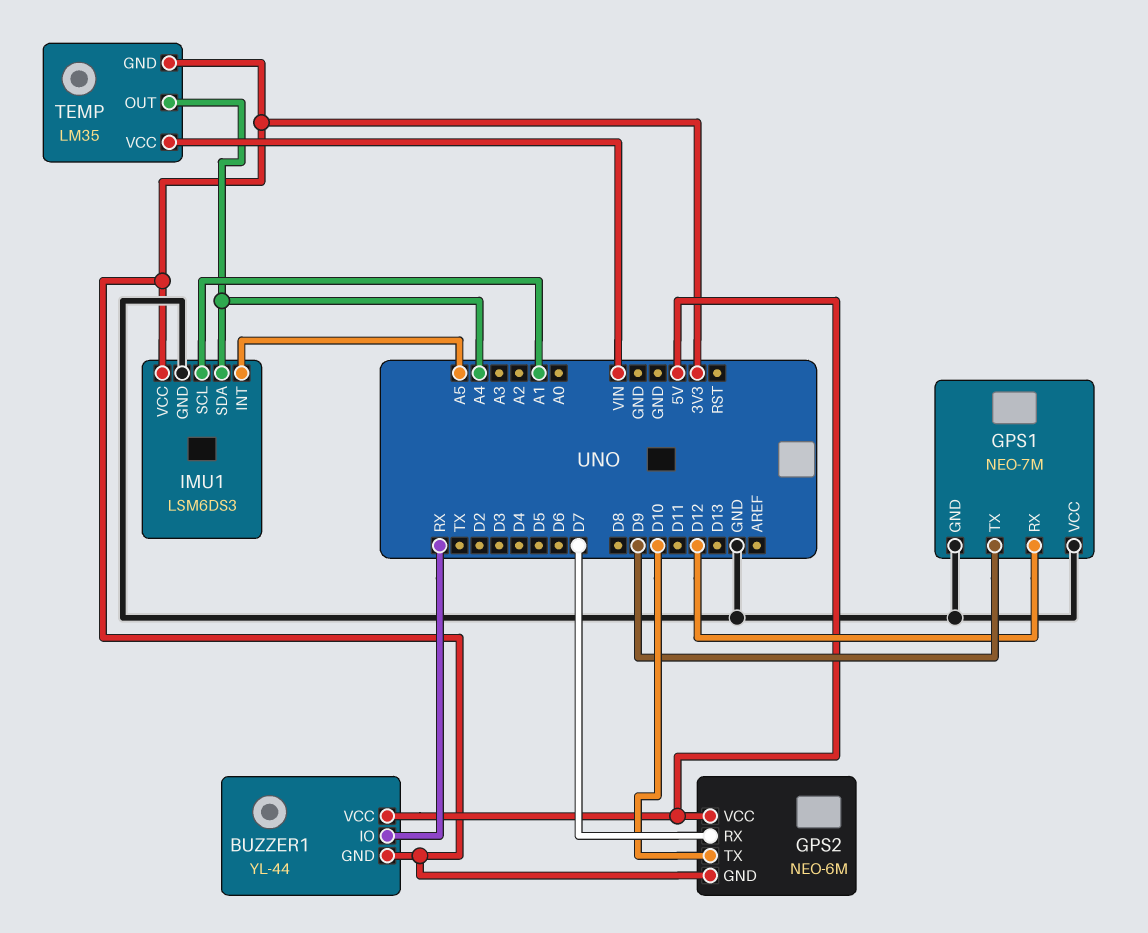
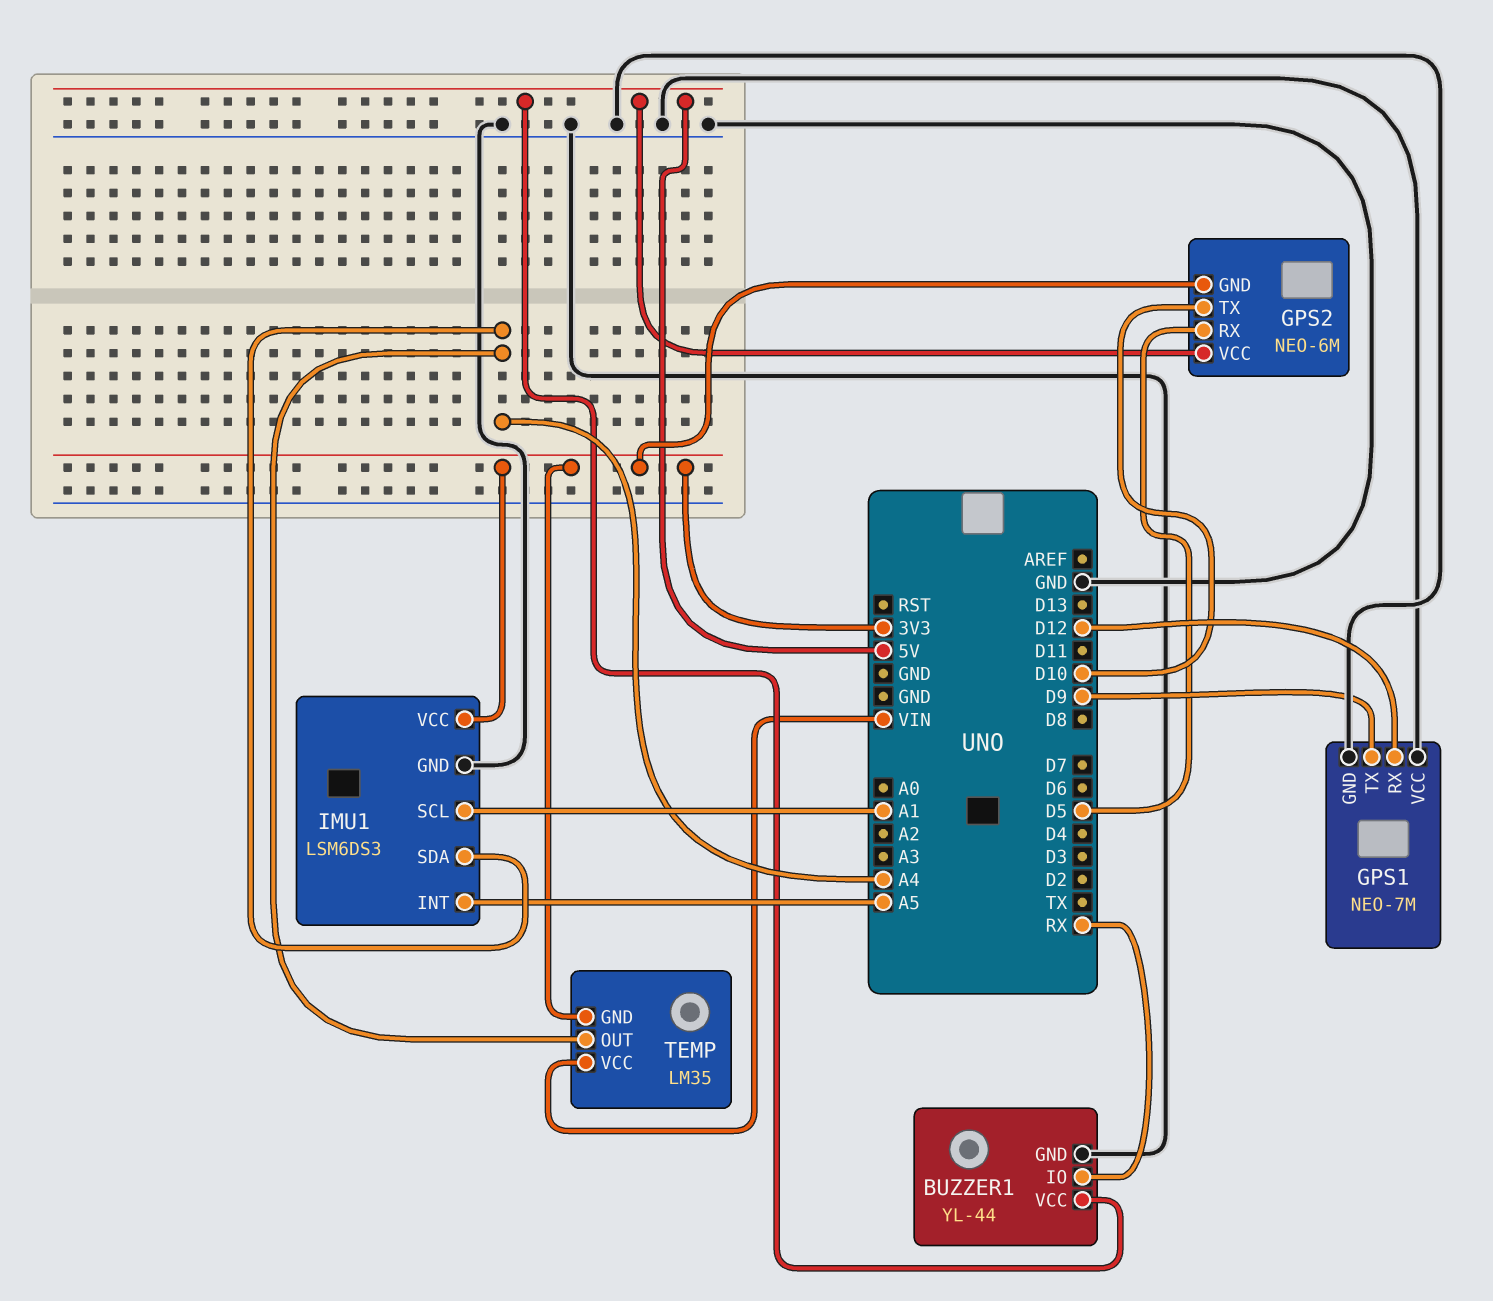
BUZZER1 pin GND: 3V3 -> GND
GPS2 pin RX: D7 -> D5

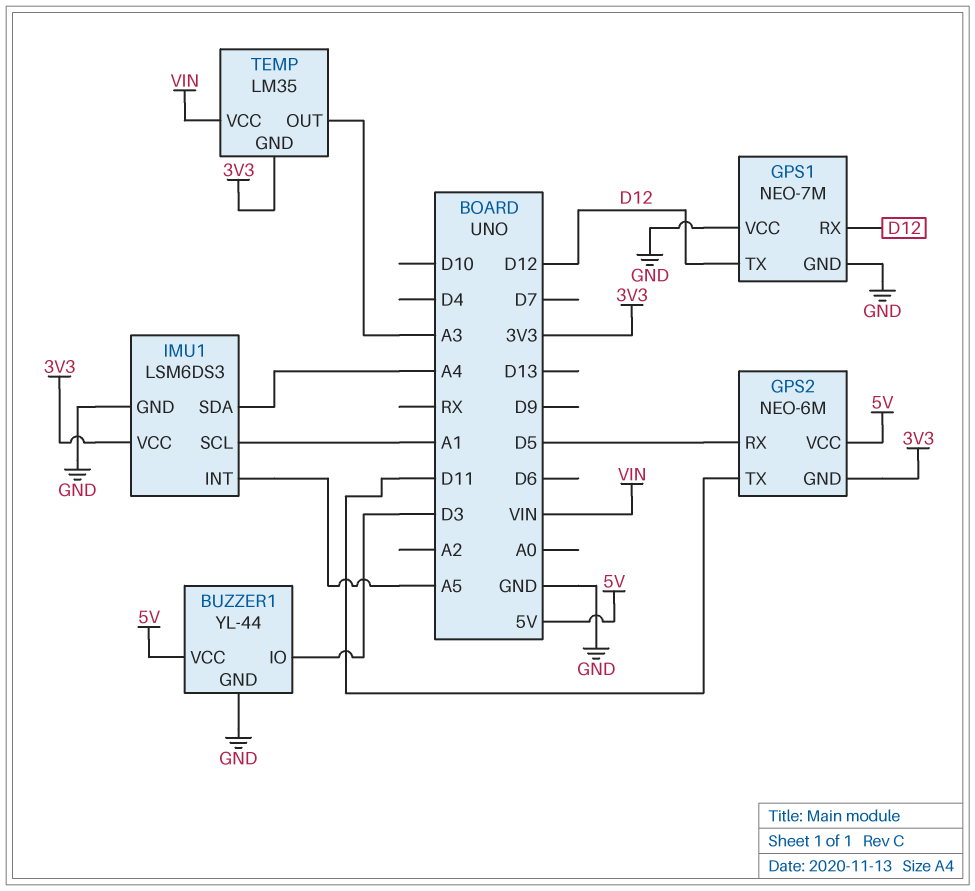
BUZZER1 pin IO: RX -> D3
GPS1 pin TX: D9 -> D12
GPS2 pin TX: D10 -> D11
TEMP pin OUT: A4 -> A3

